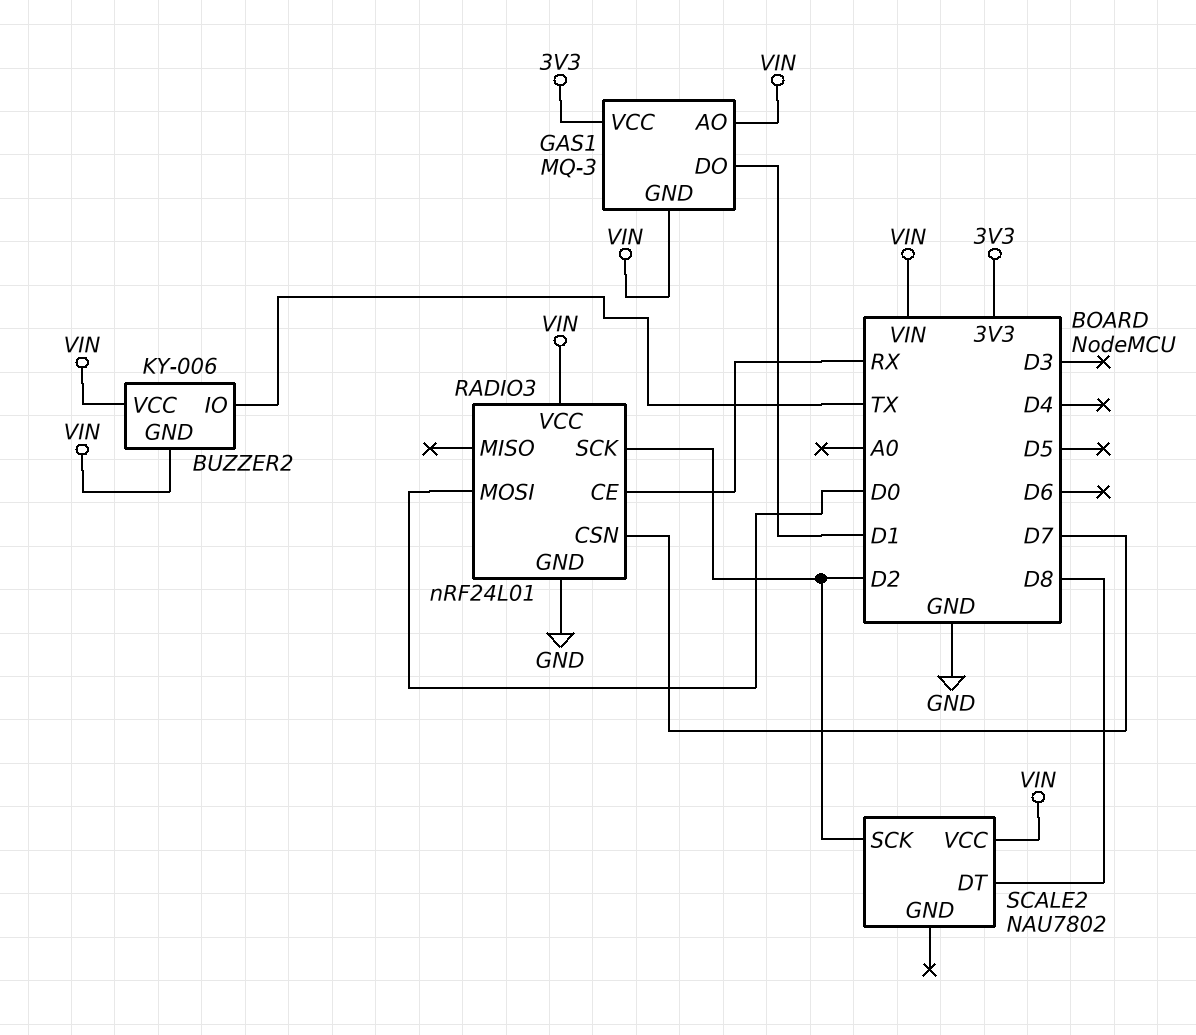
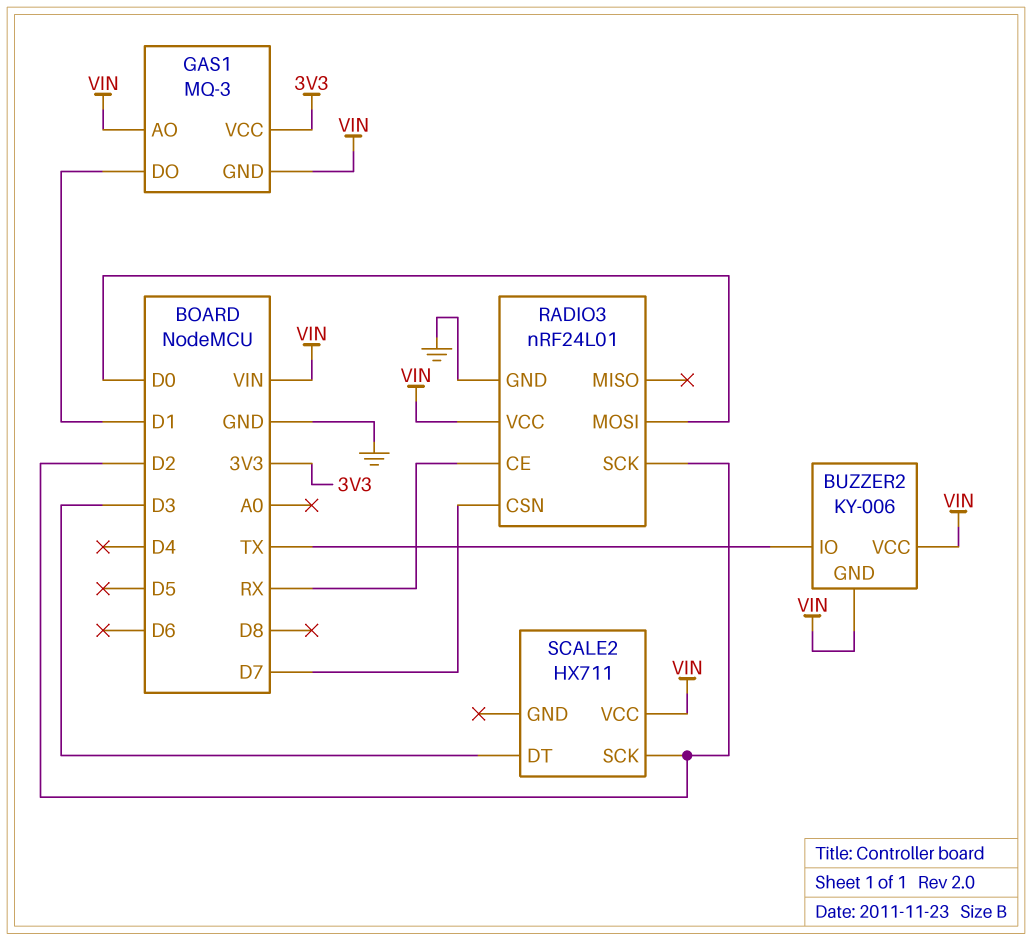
SCALE2: NAU7802 -> HX711
SCALE2 pin DT: D8 -> D3

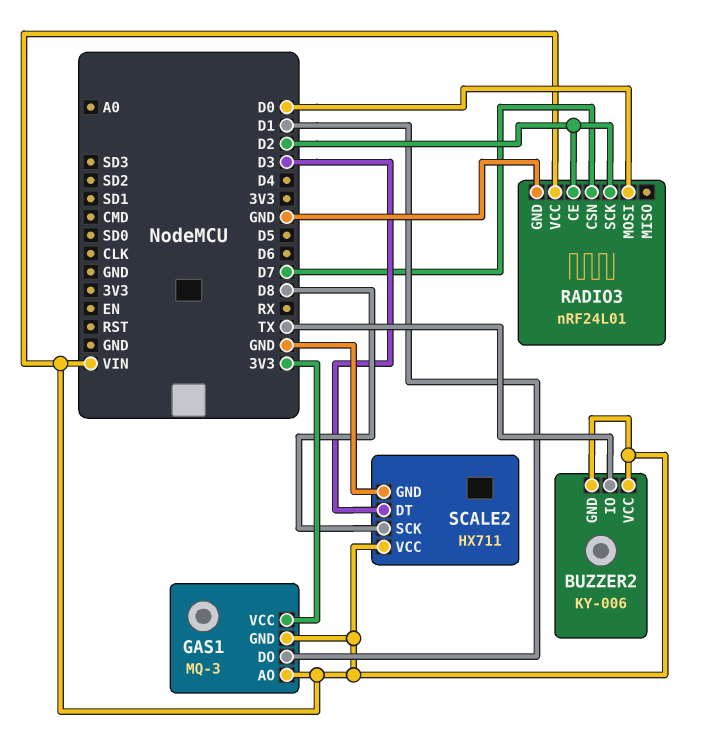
RADIO3 pin CE: RX -> D2
SCALE2 pin GND: none -> GND
SCALE2 pin SCK: D2 -> D8

